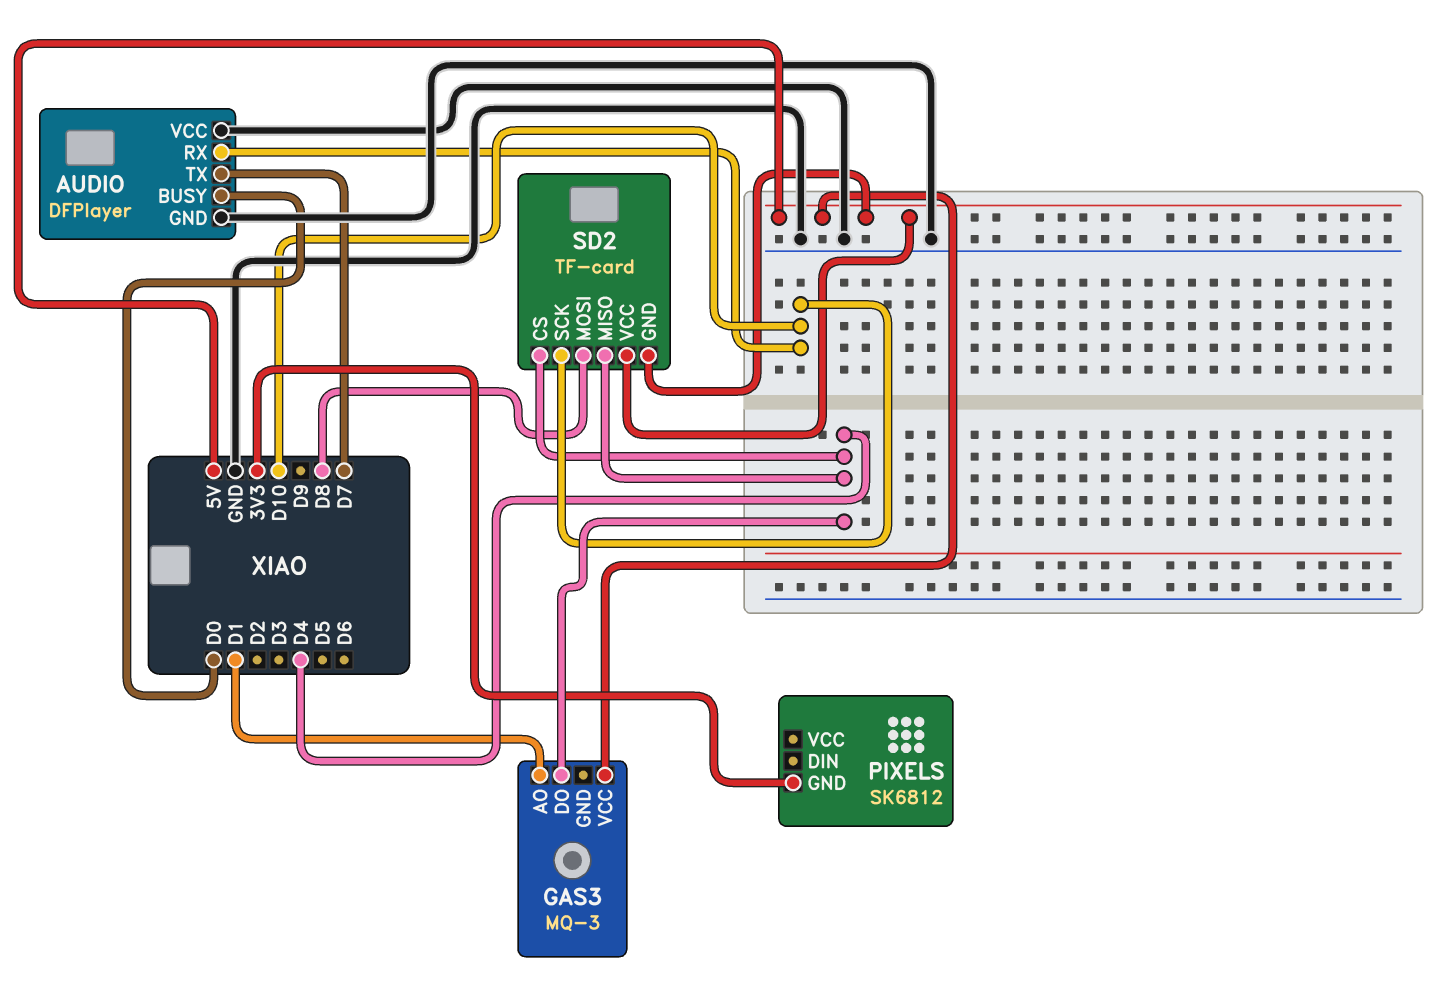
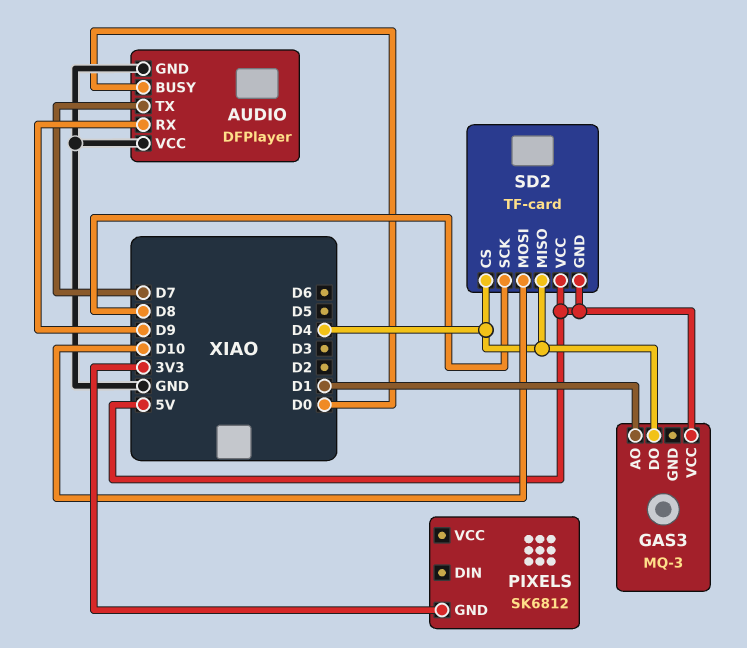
AUDIO pin RX: D10 -> D9
SD2 pin MOSI: D8 -> D10
SD2 pin SCK: D10 -> D8

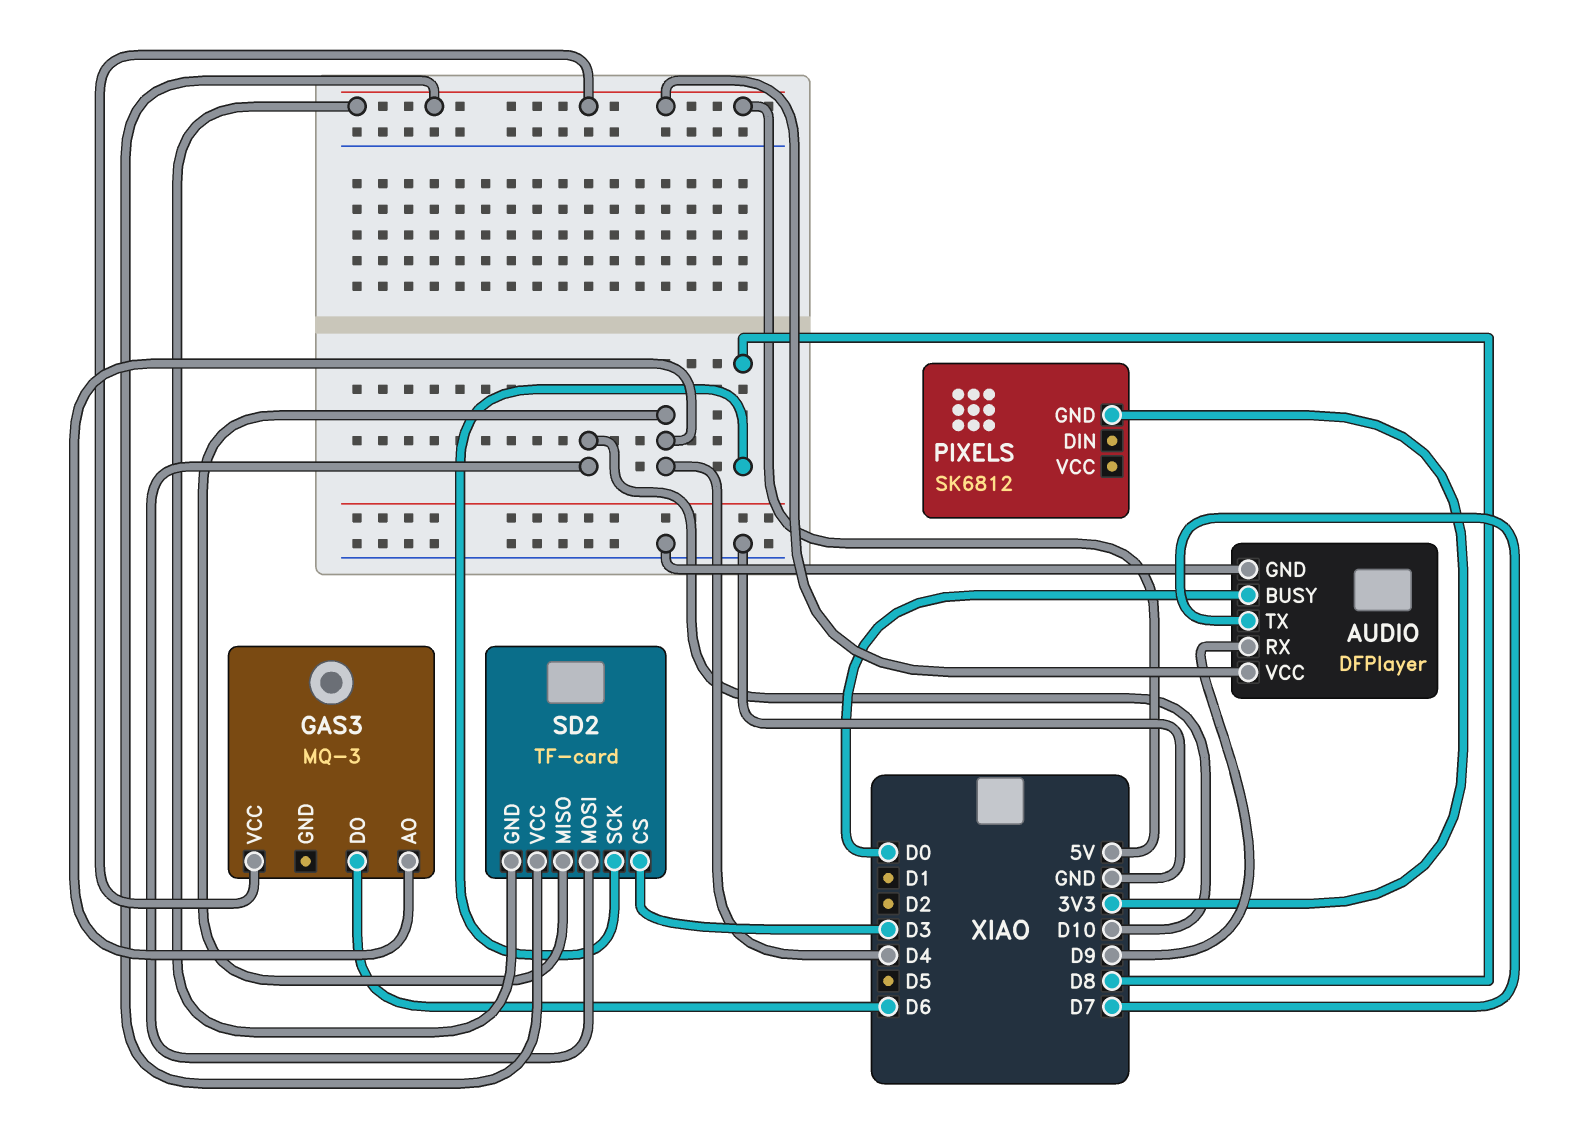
AUDIO pin VCC: GND -> 5V
GAS3 pin AO: D1 -> D4
GAS3 pin DO: D4 -> D6
SD2 pin CS: D4 -> D3

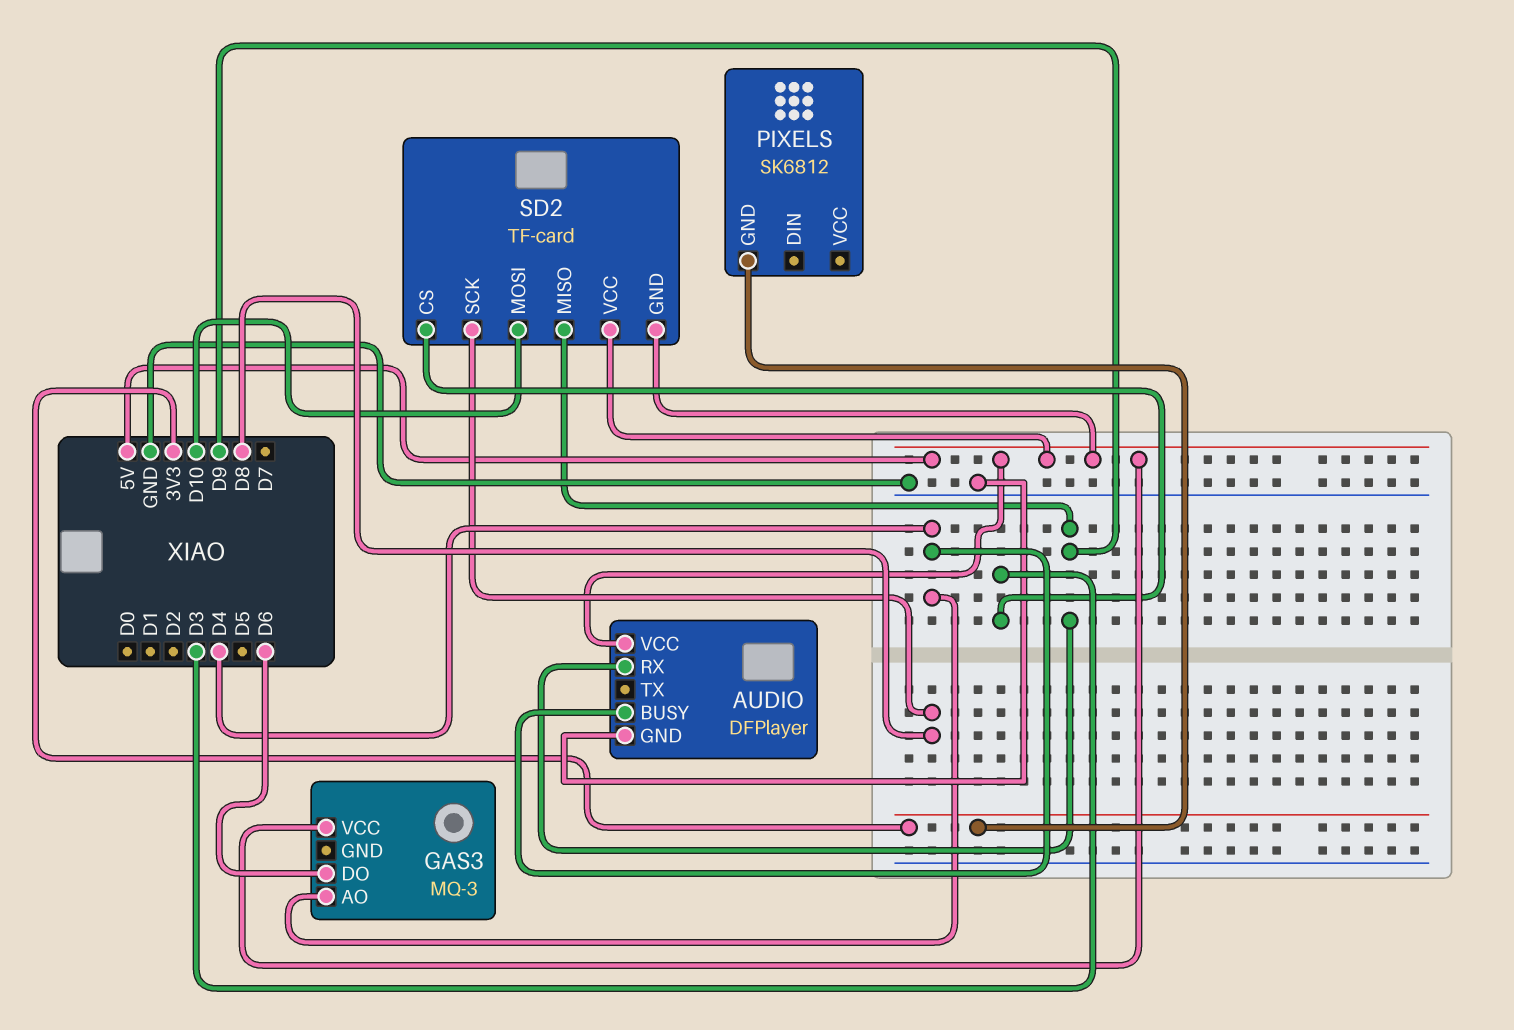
AUDIO pin BUSY: D0 -> D4
AUDIO pin TX: D7 -> none
SD2 pin MISO: D4 -> D9

